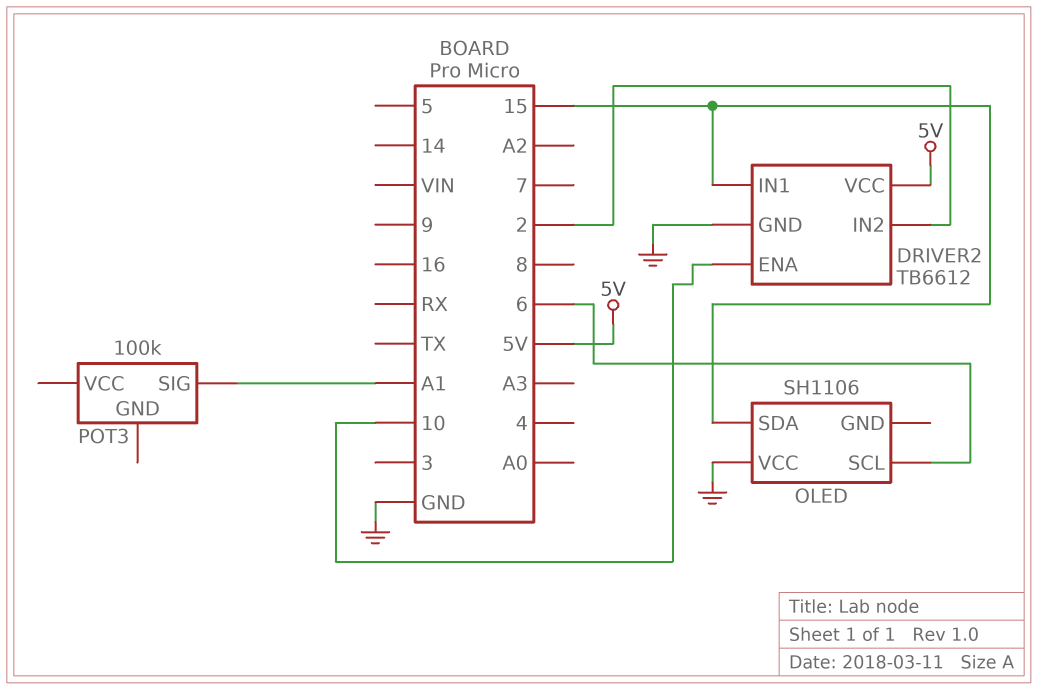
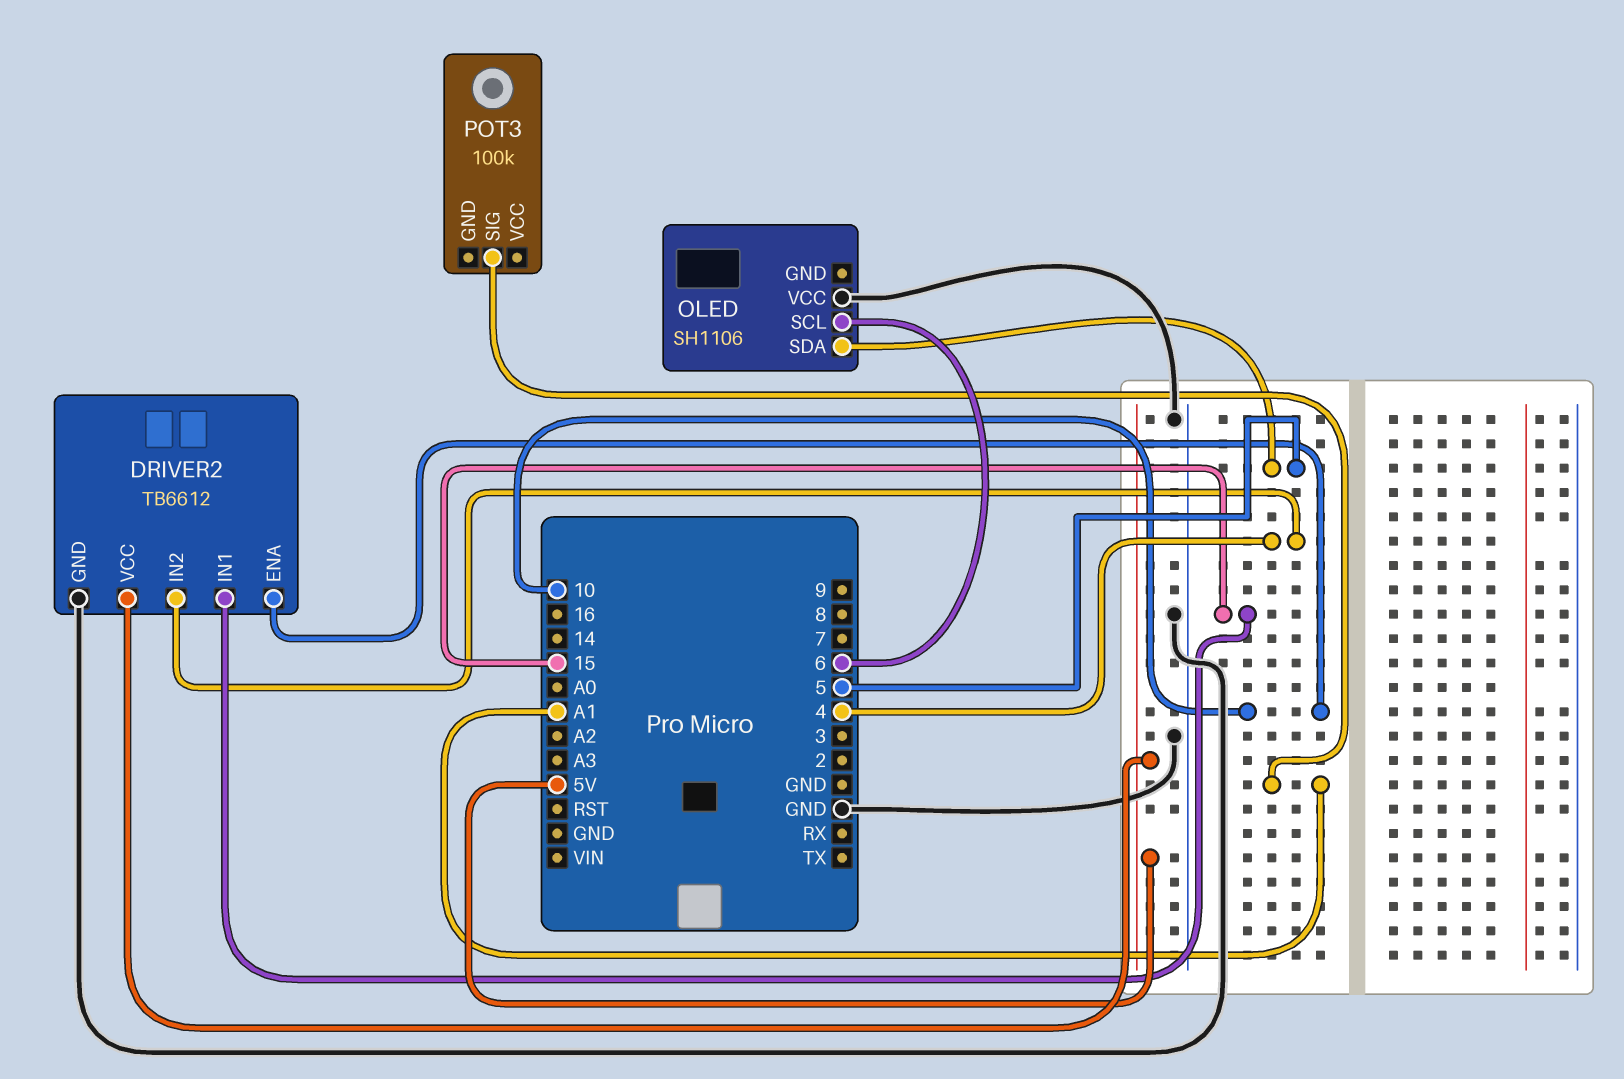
DRIVER2 pin IN2: 2 -> 4
OLED pin SDA: 15 -> 5

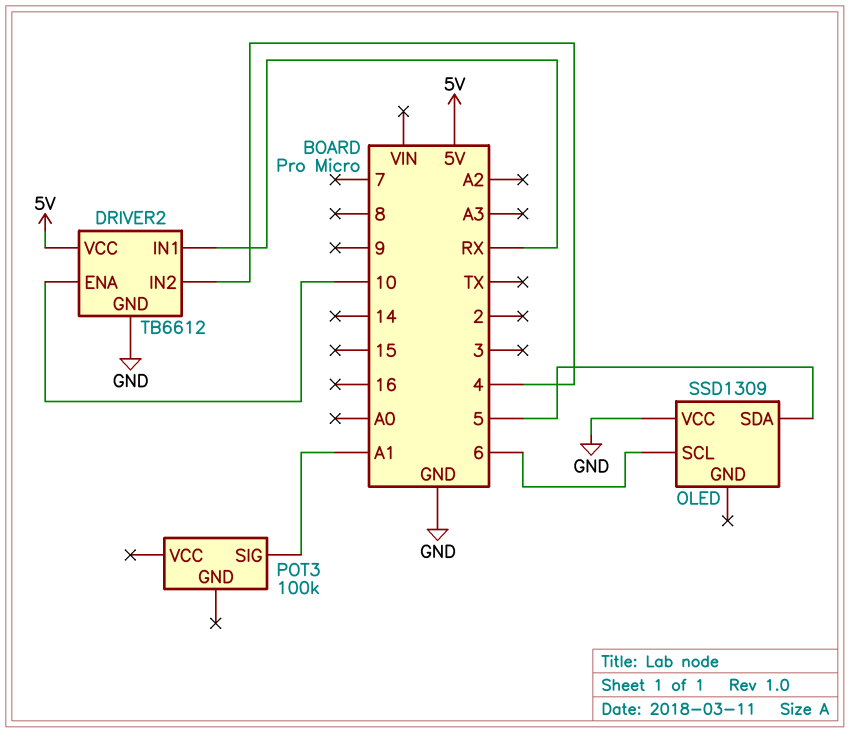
DRIVER2 pin IN1: 15 -> RX
OLED: SH1106 -> SSD1309

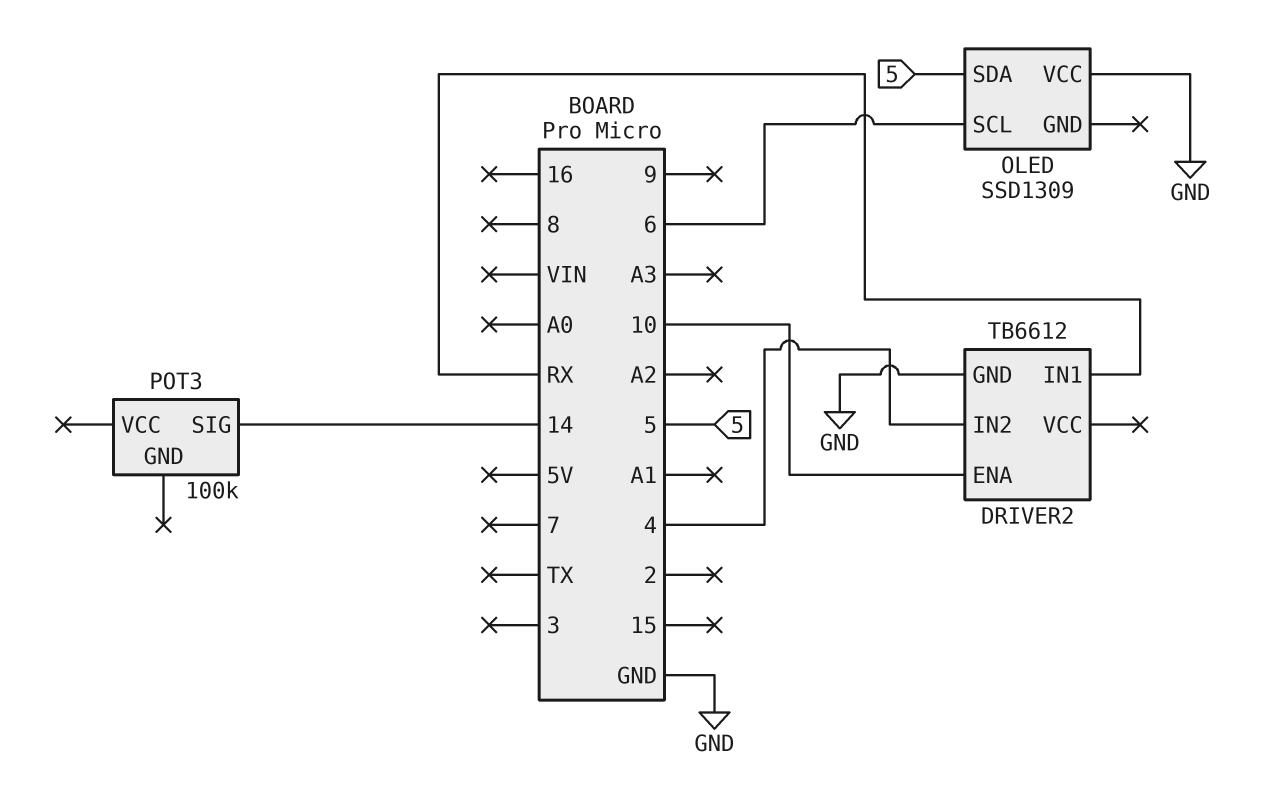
DRIVER2 pin VCC: 5V -> none
POT3 pin SIG: A1 -> 14

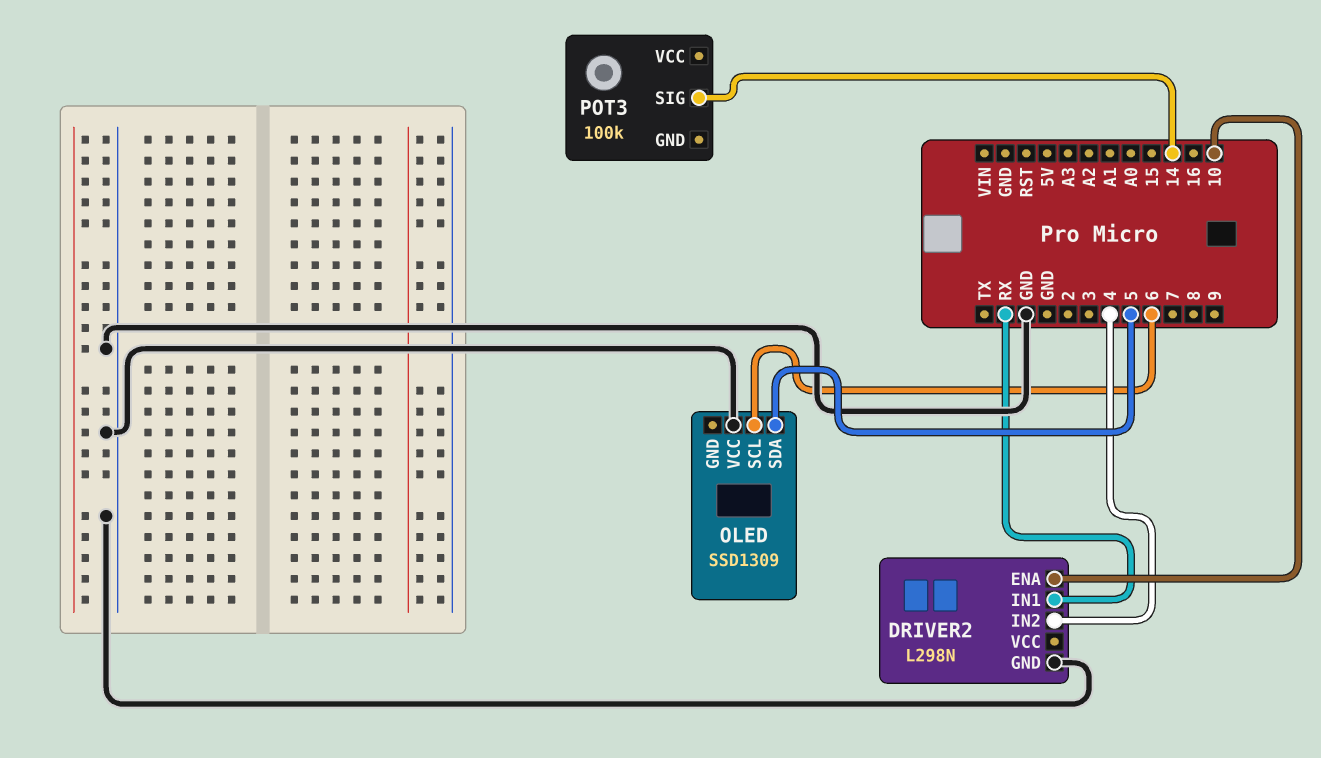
DRIVER2: TB6612 -> L298N

